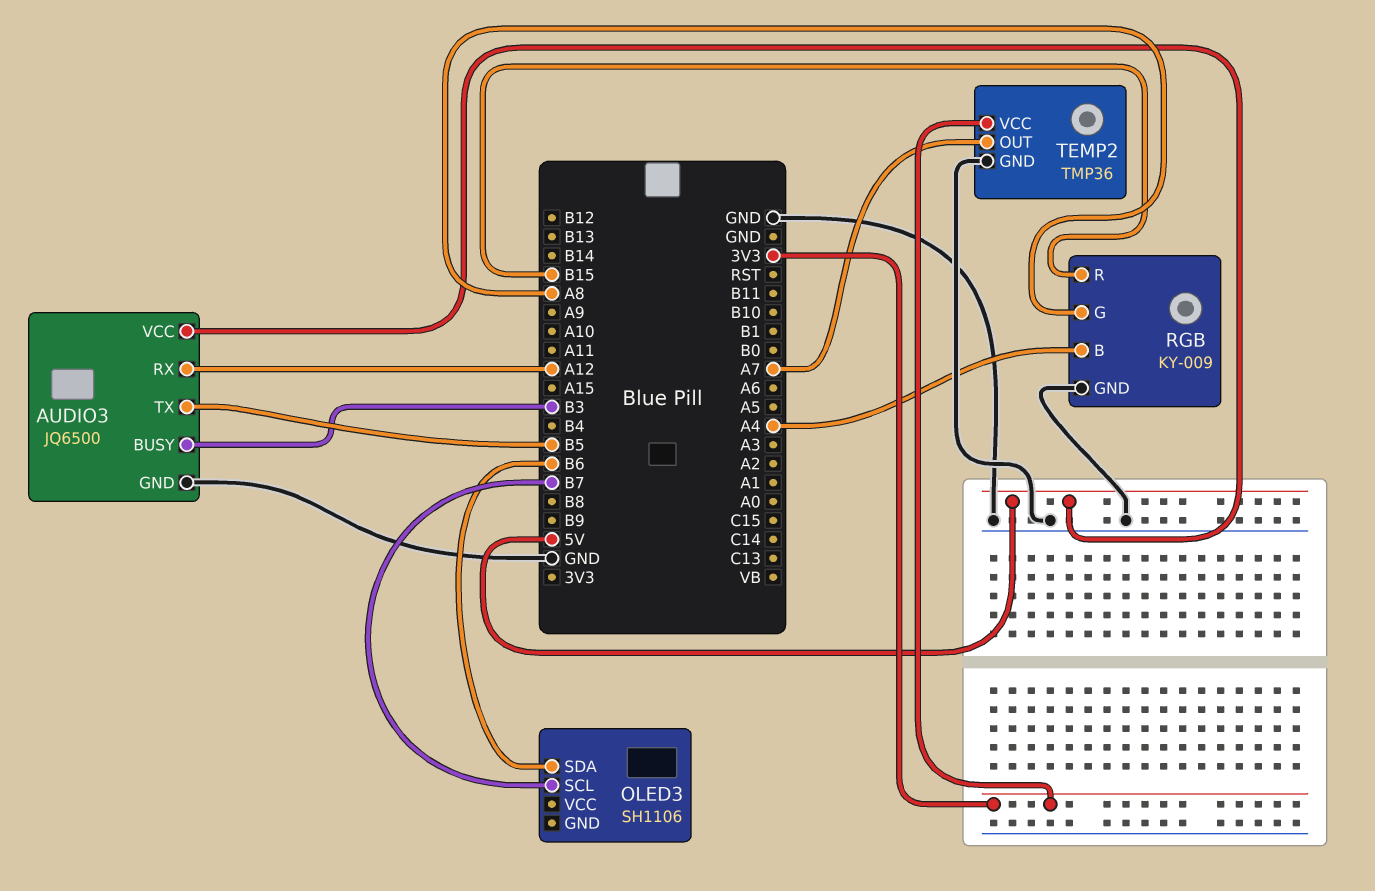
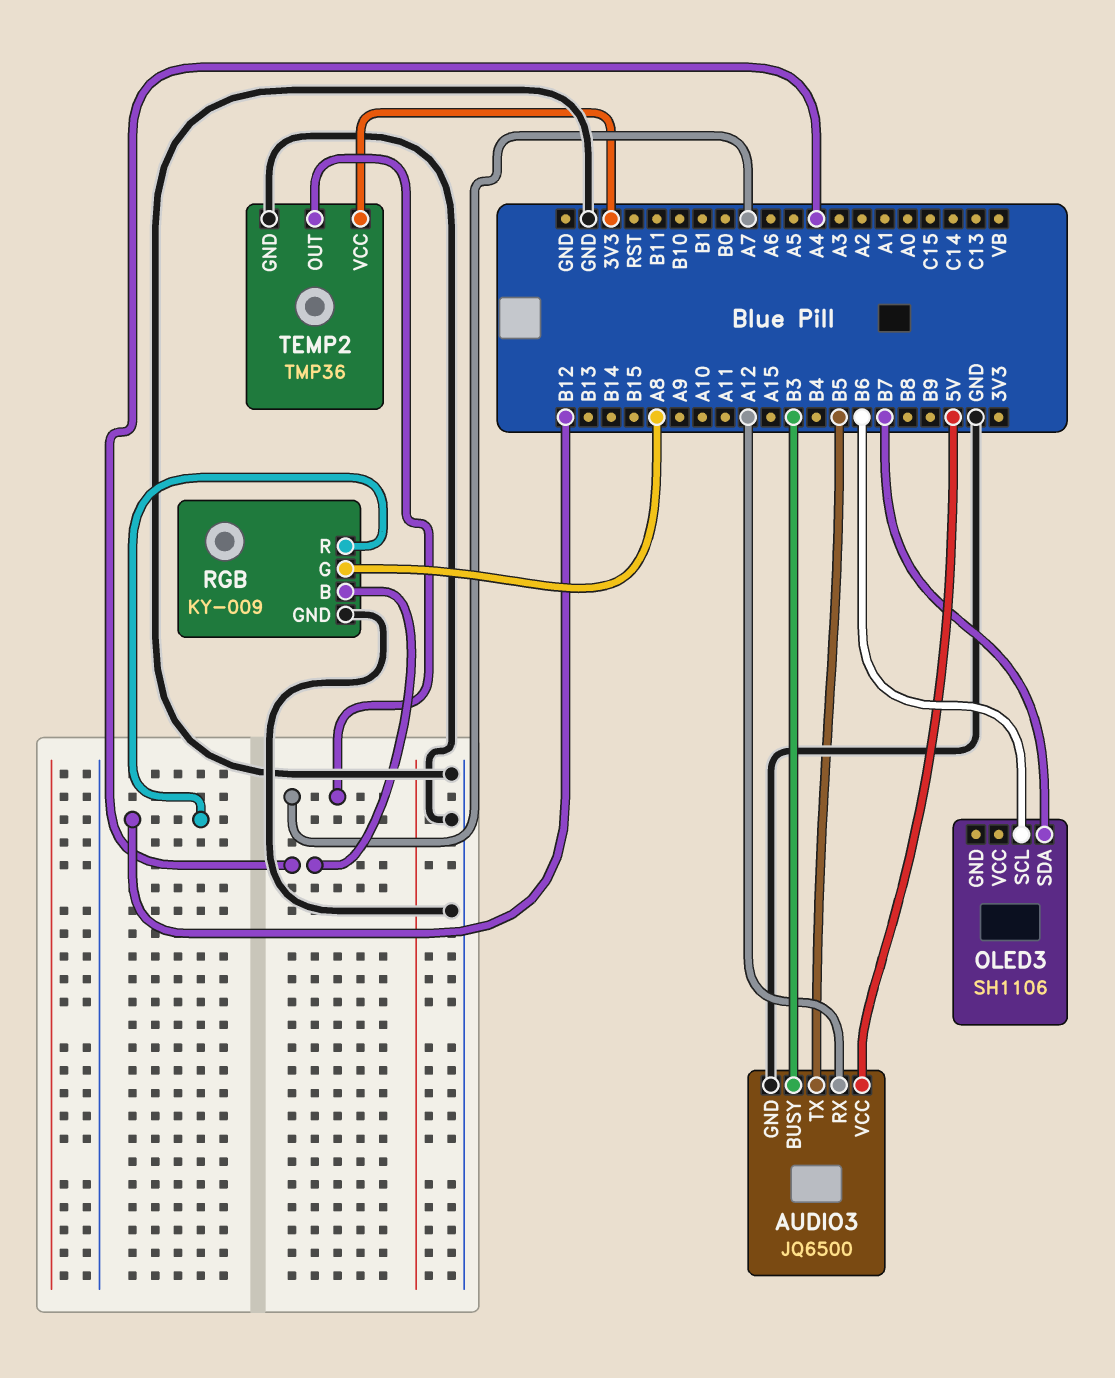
OLED3 pin SCL: B7 -> B6
OLED3 pin SDA: B6 -> B7
RGB pin R: B15 -> B12

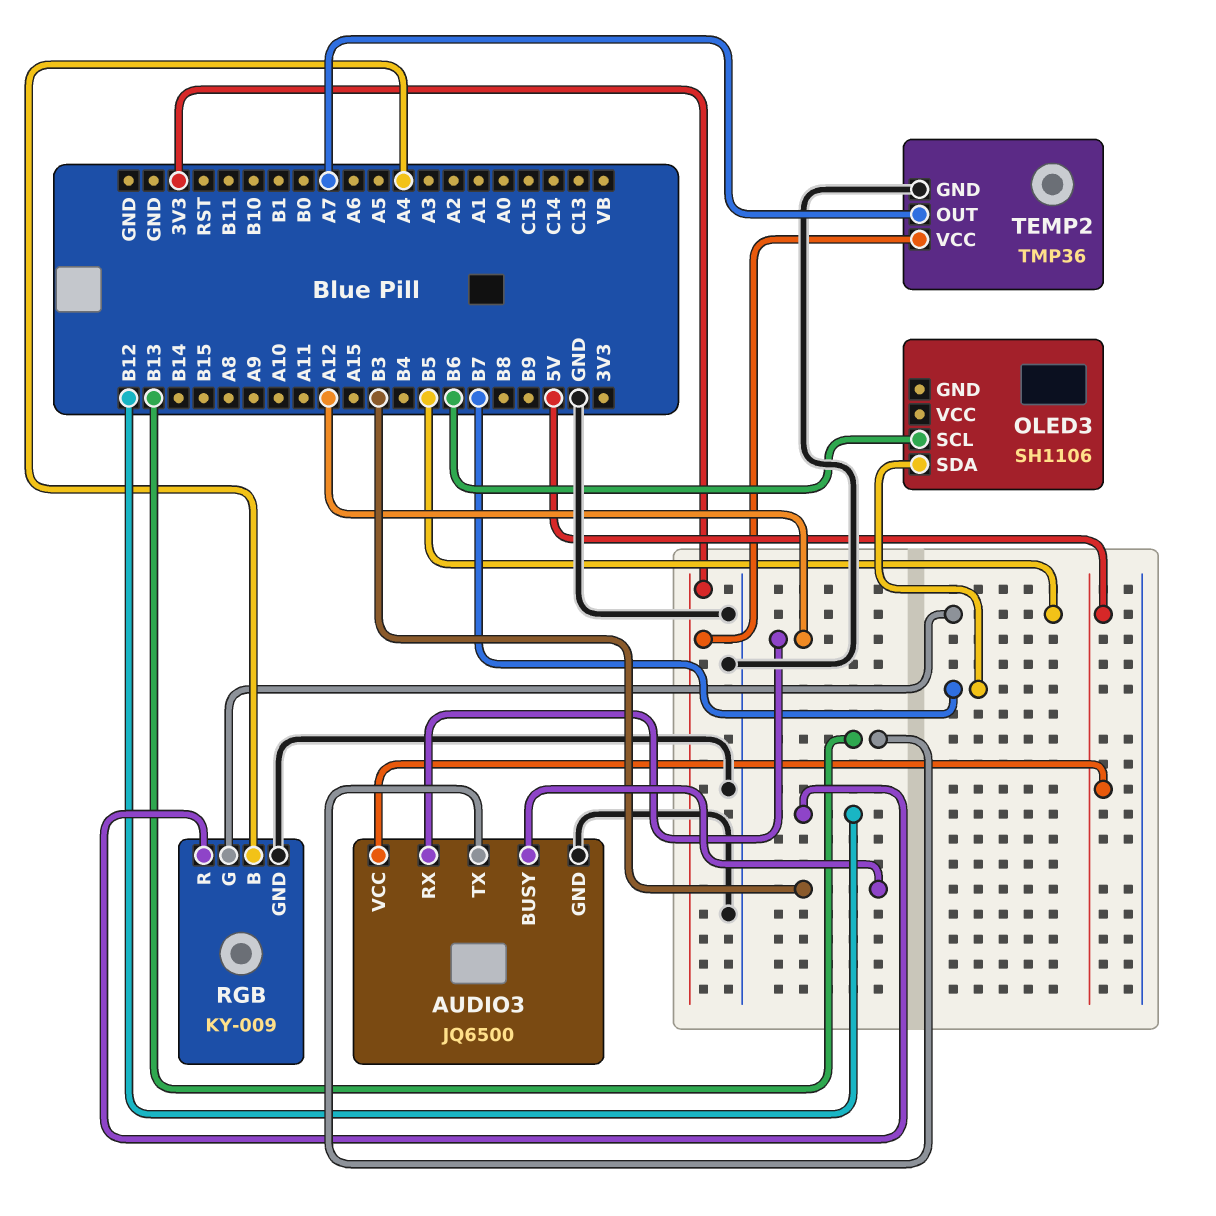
AUDIO3 pin TX: B5 -> B13
RGB pin G: A8 -> B5

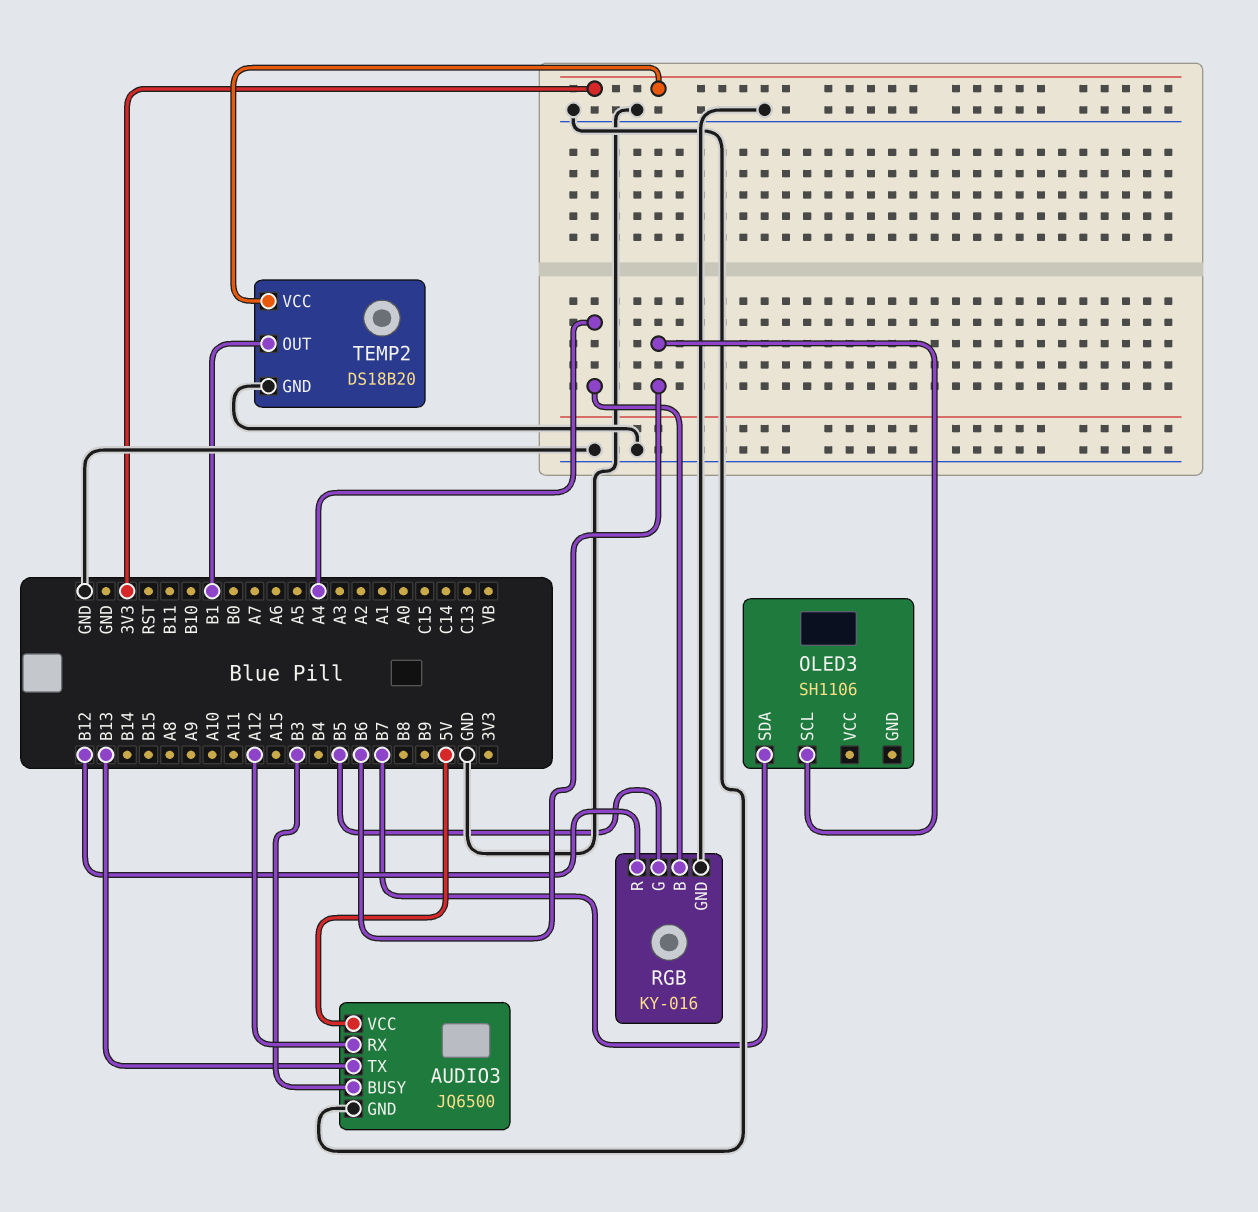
RGB: KY-009 -> KY-016
TEMP2: TMP36 -> DS18B20
TEMP2 pin OUT: A7 -> B1

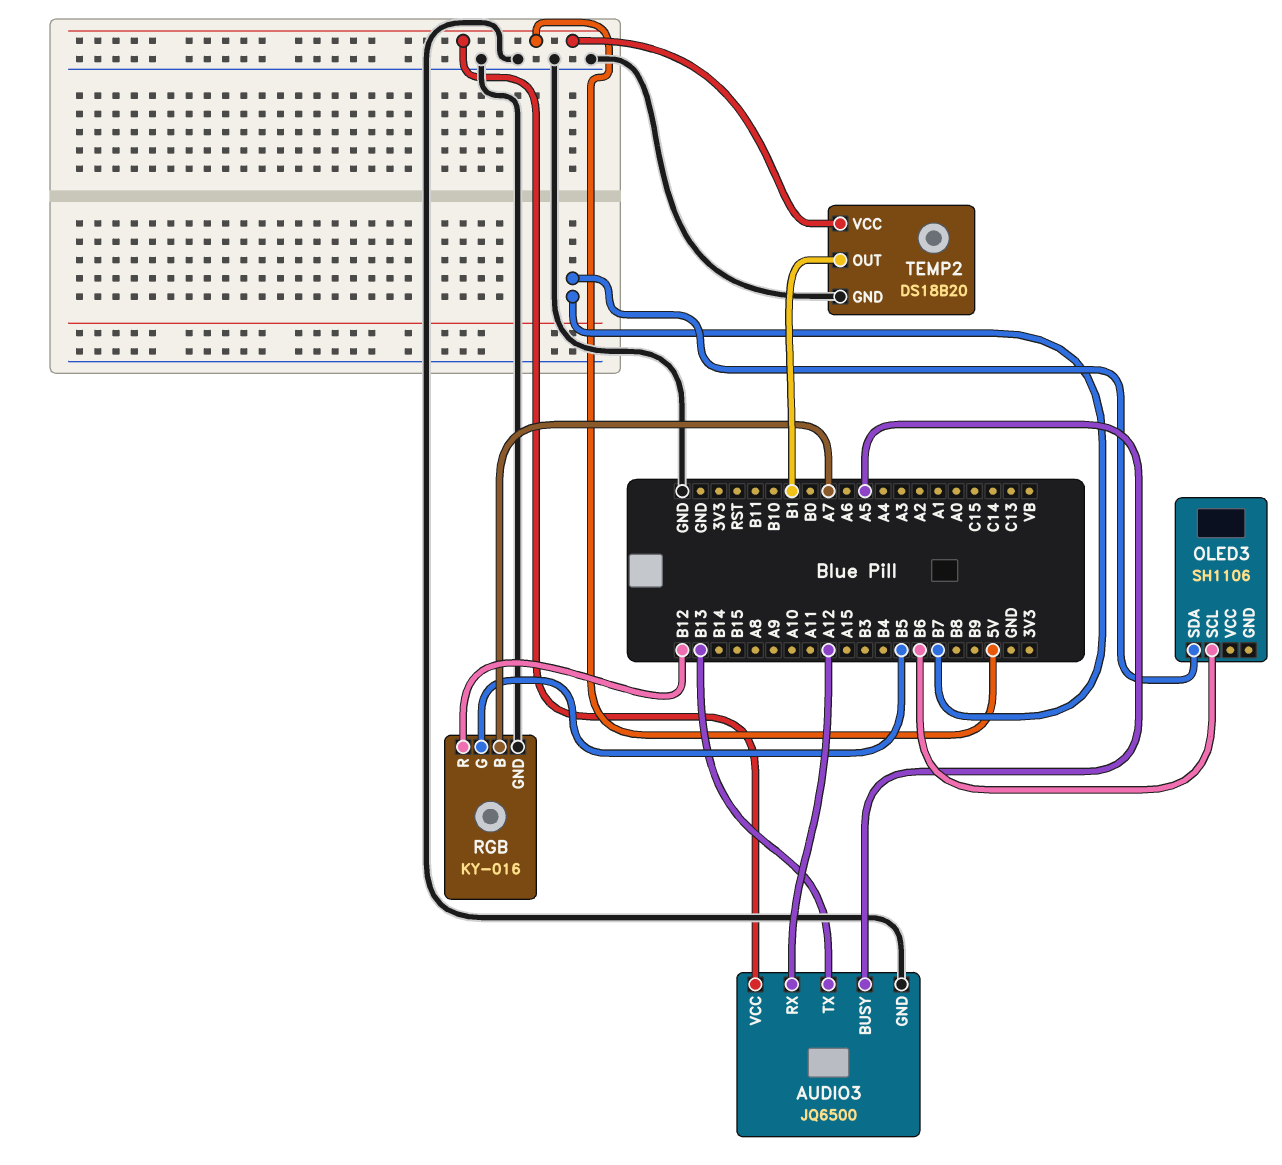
AUDIO3 pin BUSY: B3 -> A5
RGB pin B: A4 -> A7
TEMP2 pin VCC: 3V3 -> 5V

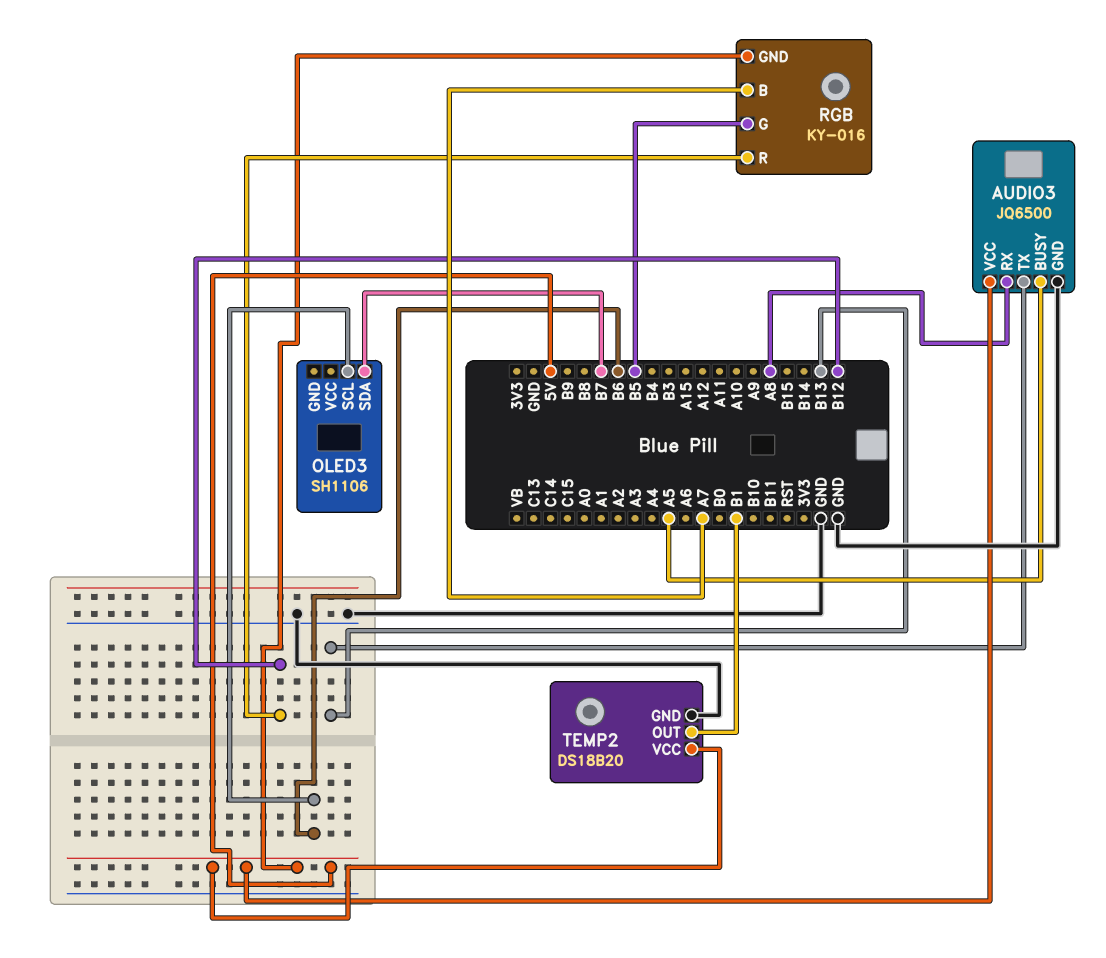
AUDIO3 pin RX: A12 -> A8
RGB pin GND: GND -> 5V

